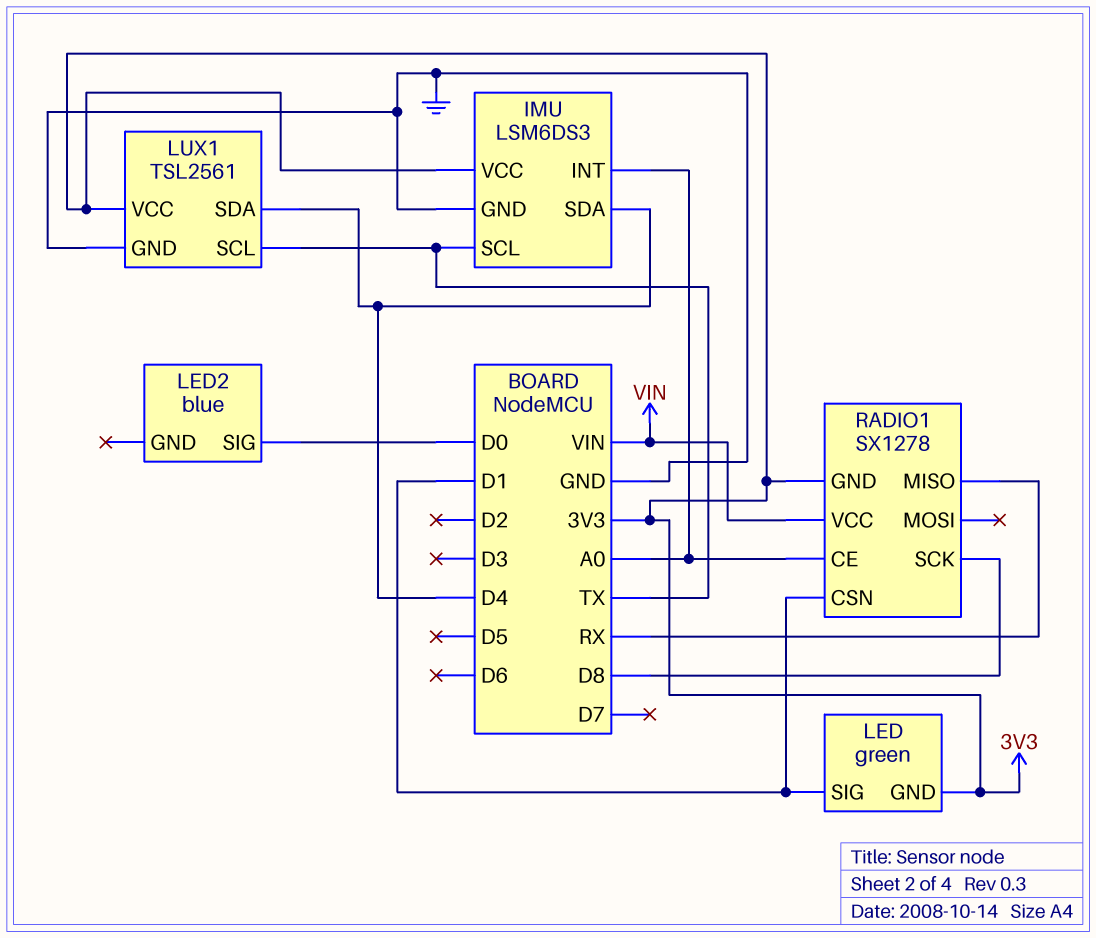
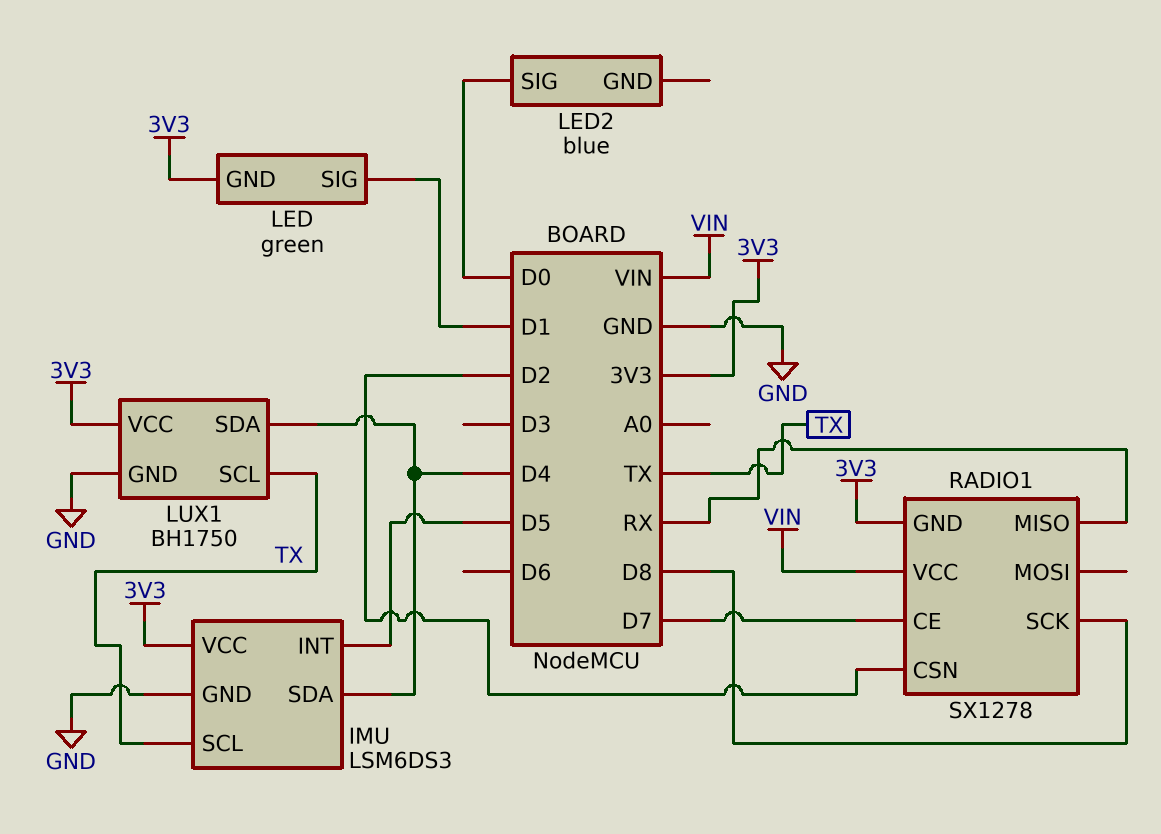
IMU pin INT: A0 -> D5
LUX1: TSL2561 -> BH1750
RADIO1 pin CE: A0 -> D7
RADIO1 pin CSN: D1 -> D2

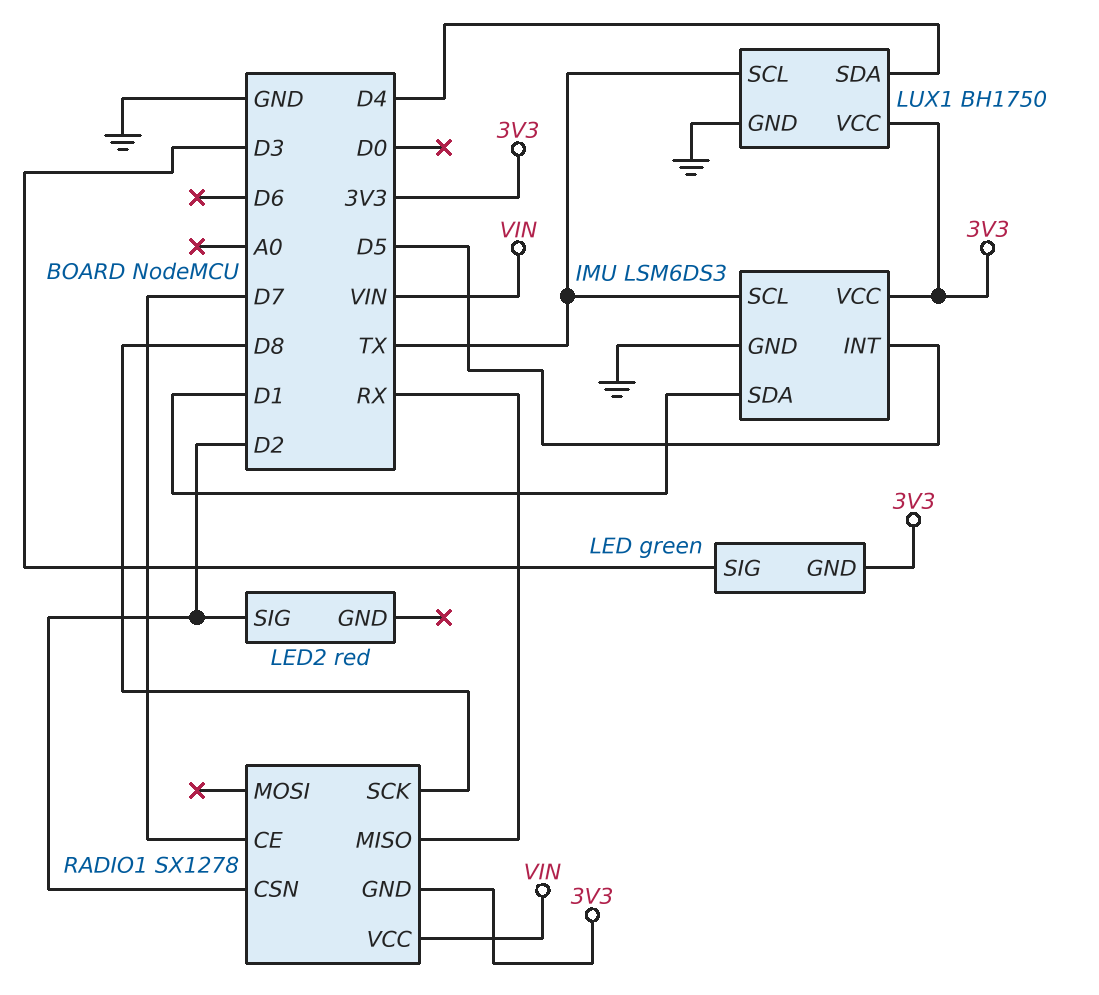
IMU pin SDA: D4 -> D1
LED pin SIG: D1 -> D3
LED2: blue -> red
LED2 pin SIG: D0 -> D2

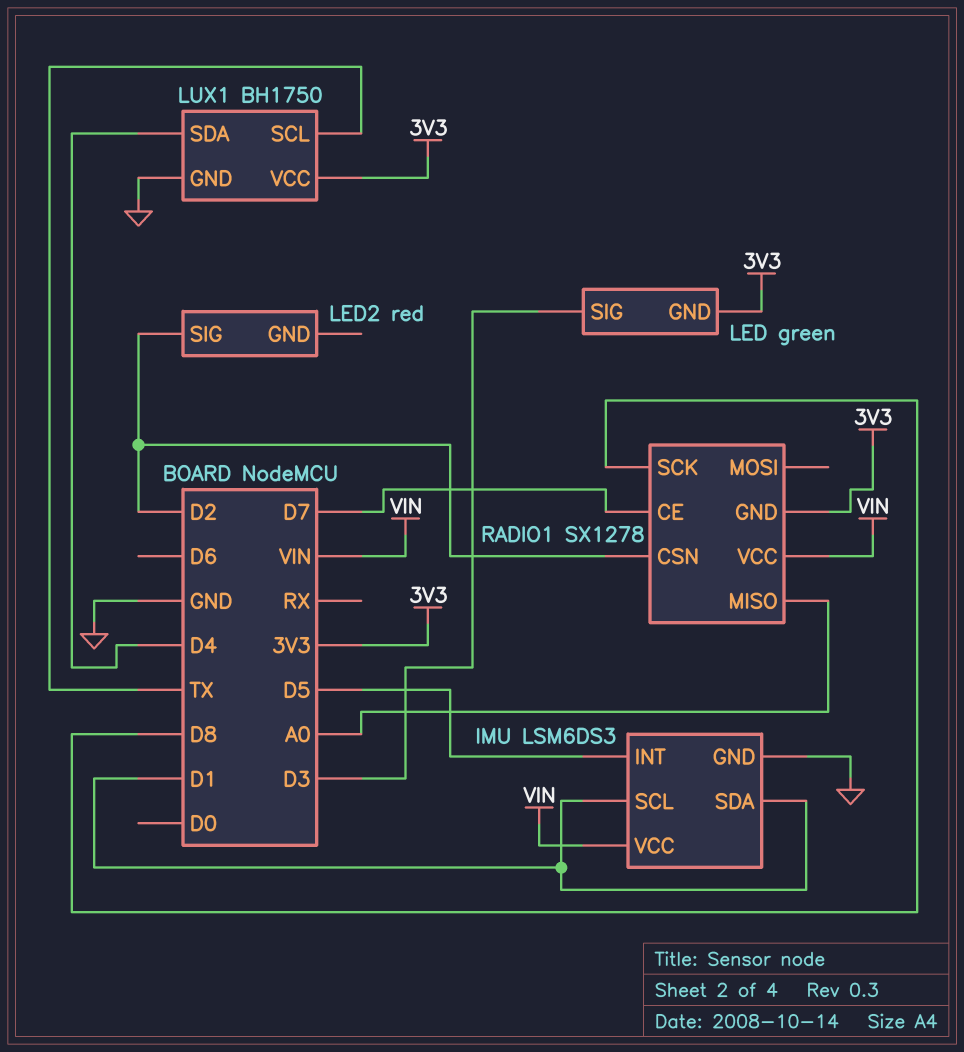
IMU pin SCL: TX -> D1
IMU pin VCC: 3V3 -> VIN
RADIO1 pin MISO: RX -> A0

